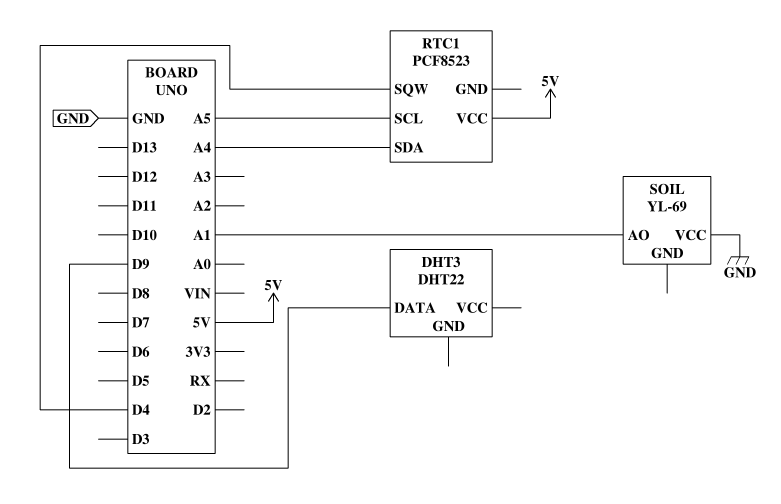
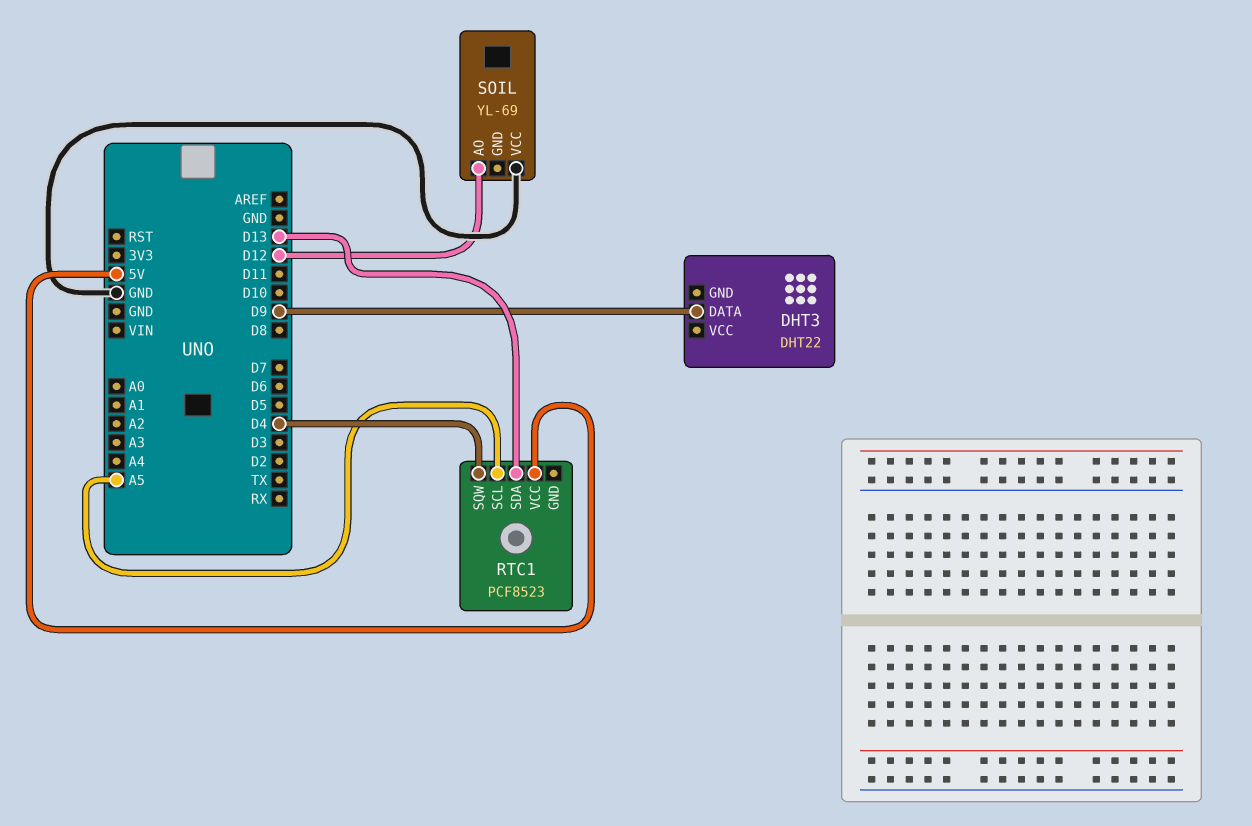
RTC1 pin SDA: A4 -> D13
SOIL pin AO: A1 -> D12

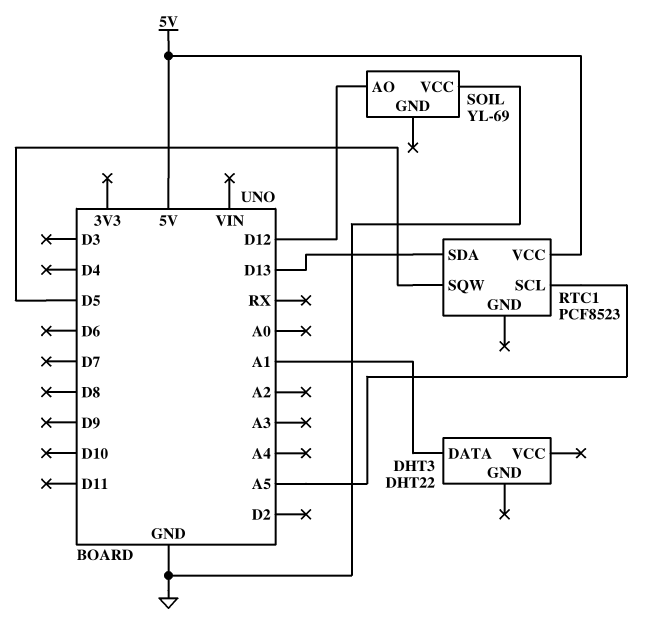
DHT3 pin DATA: D9 -> A1
RTC1 pin SQW: D4 -> D5

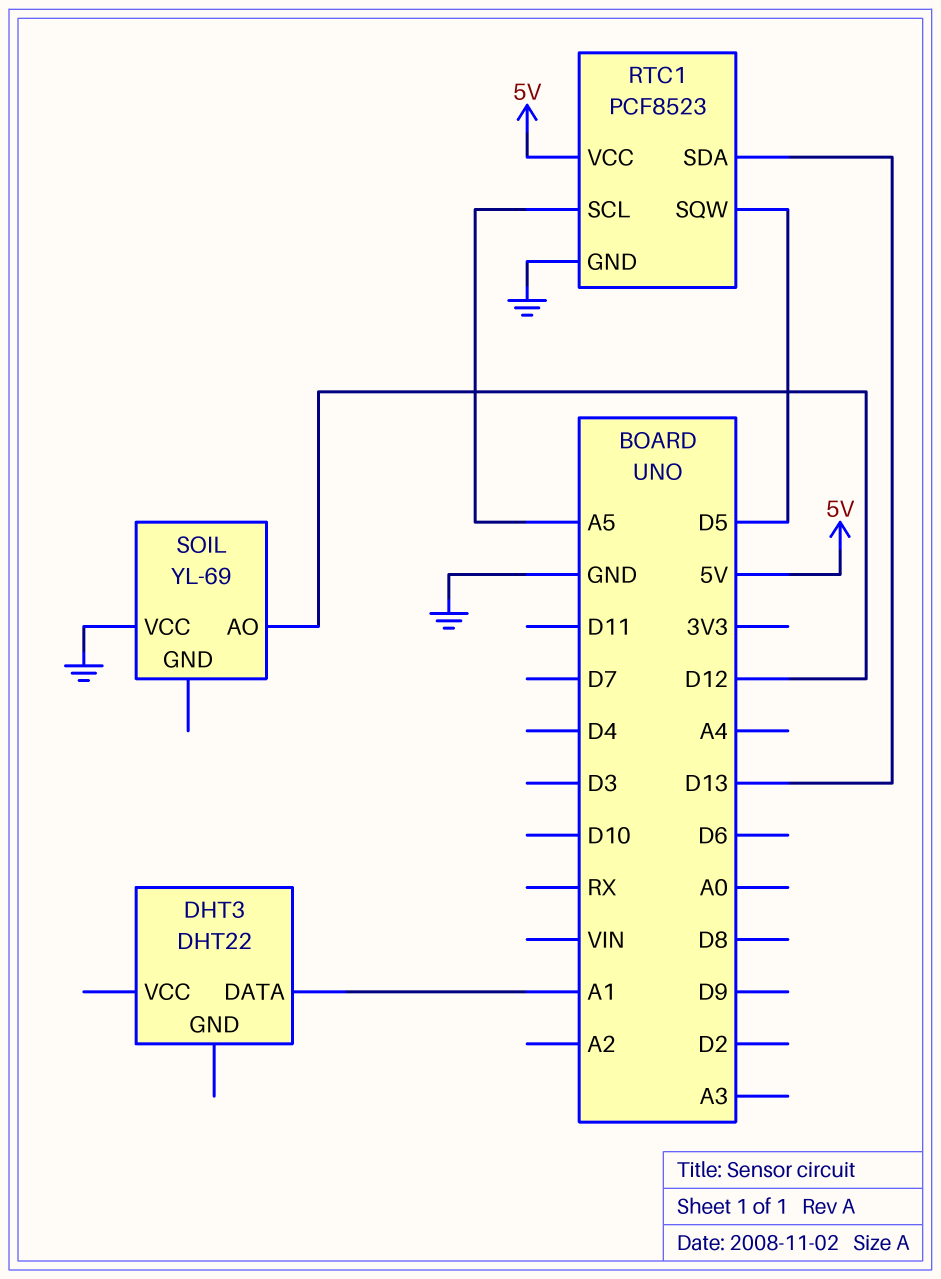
RTC1 pin GND: none -> GND

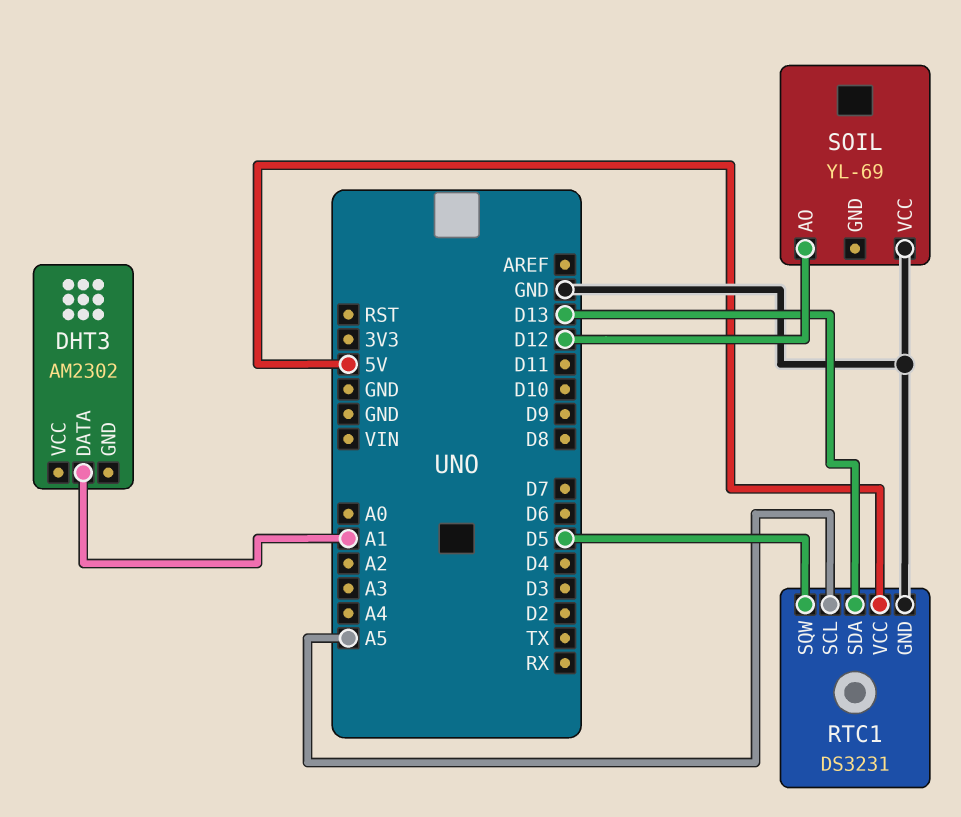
DHT3: DHT22 -> AM2302
RTC1: PCF8523 -> DS3231

